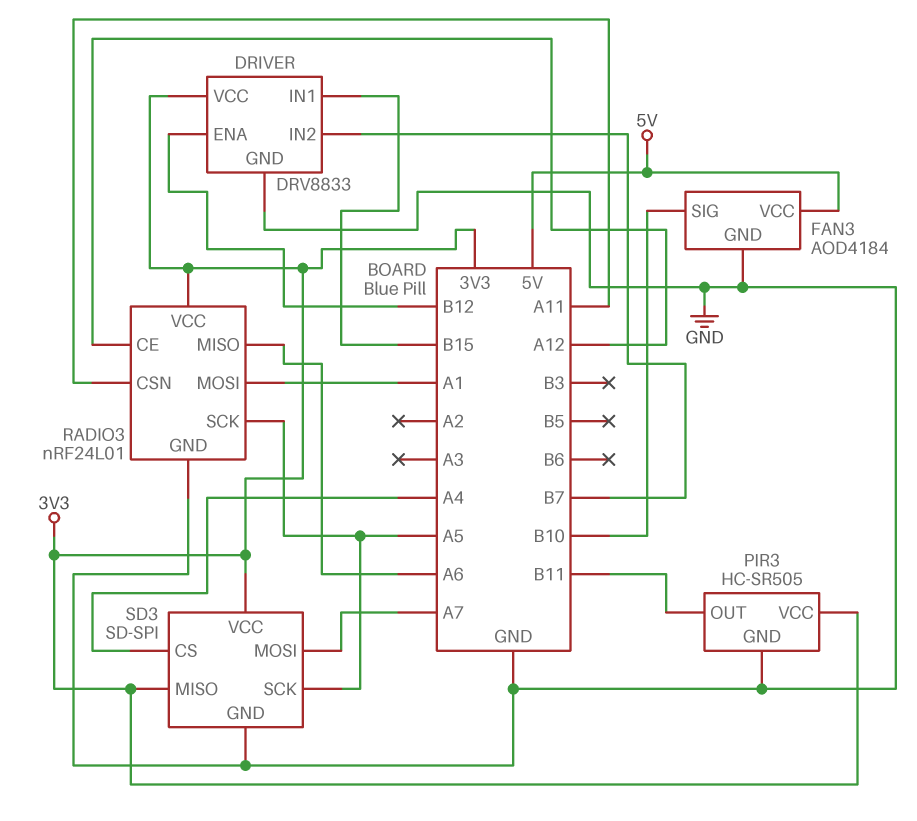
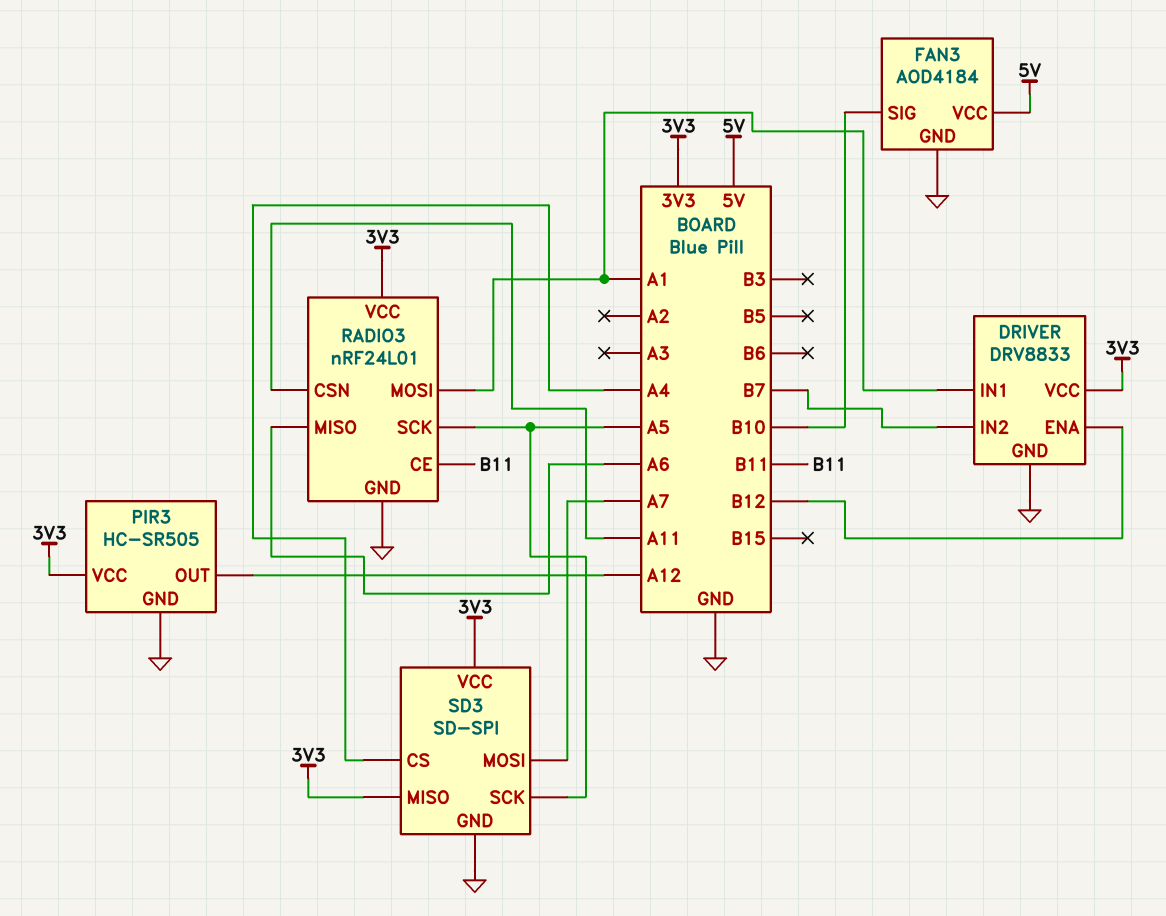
DRIVER pin IN1: B15 -> A1
PIR3 pin OUT: B11 -> A12
RADIO3 pin CE: A12 -> B11

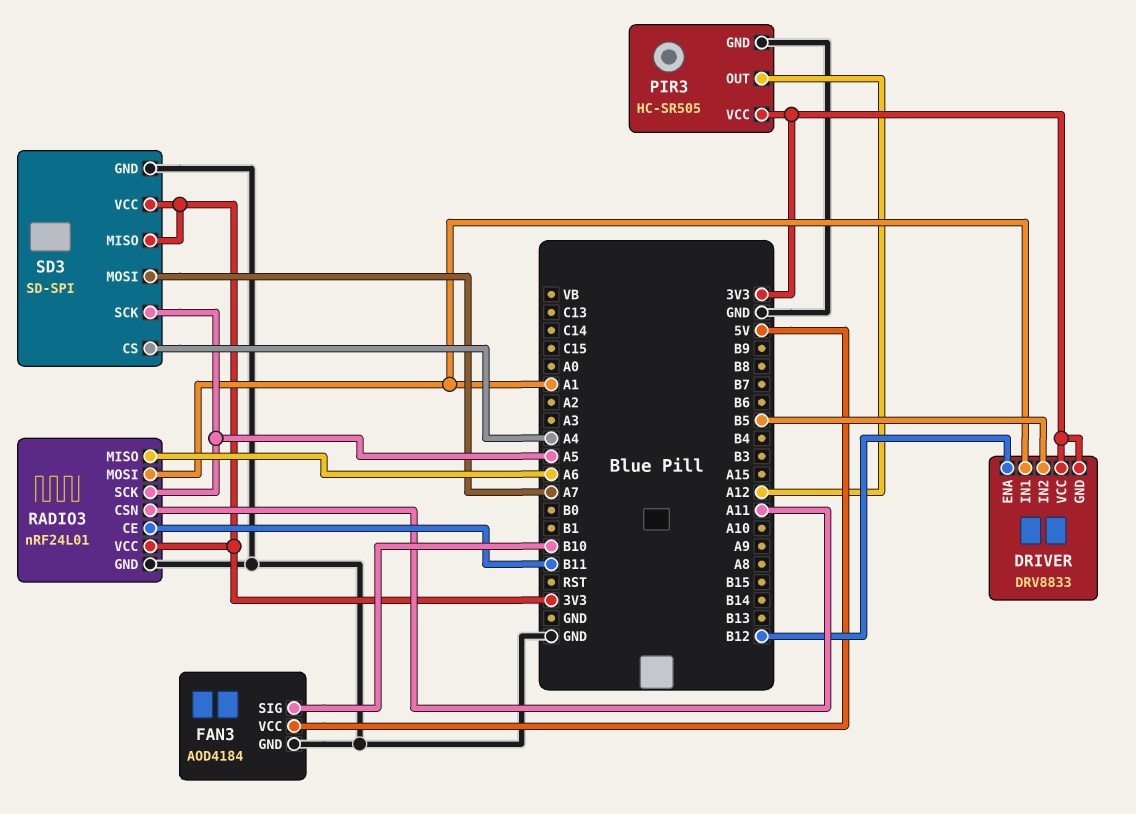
DRIVER pin GND: GND -> 3V3
DRIVER pin IN2: B7 -> B5

